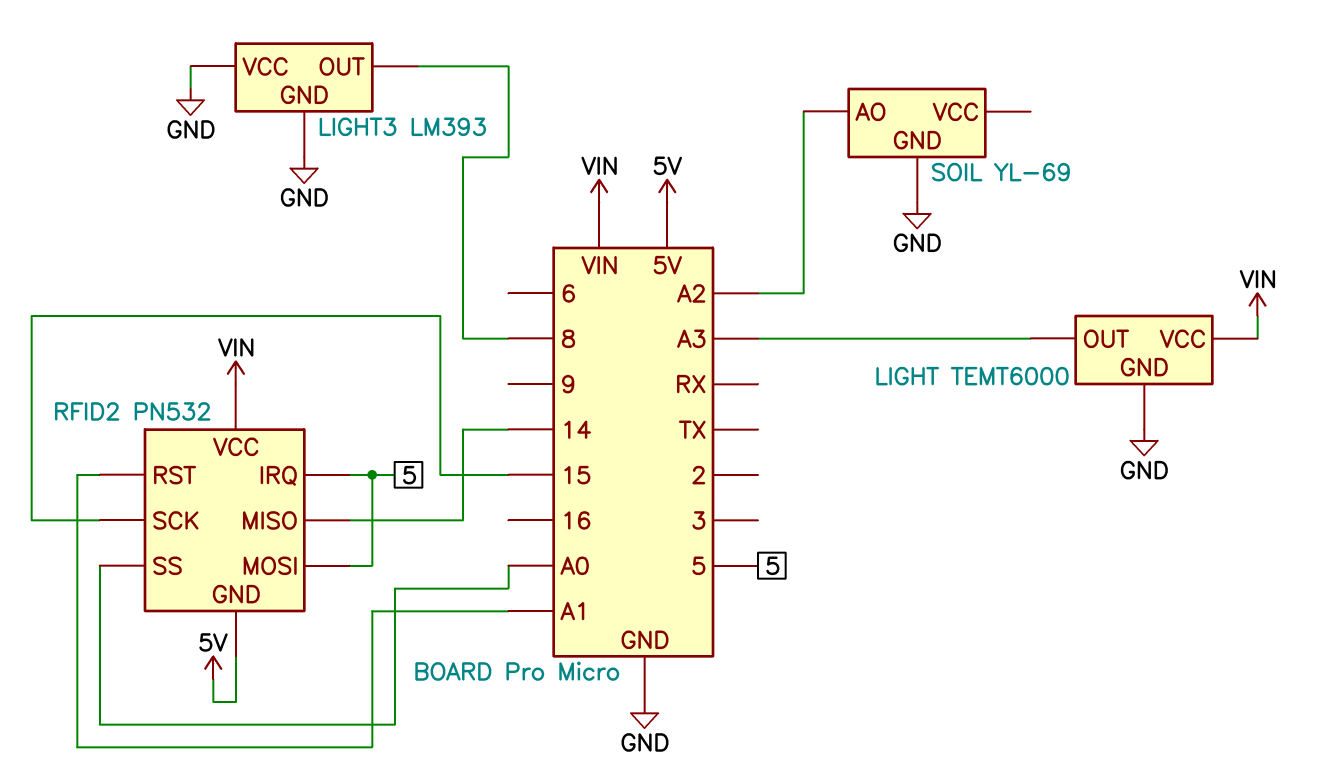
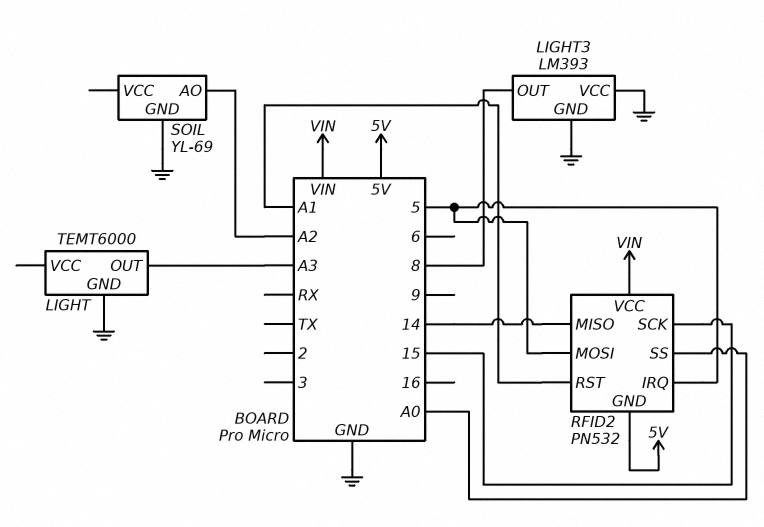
LIGHT pin VCC: VIN -> none

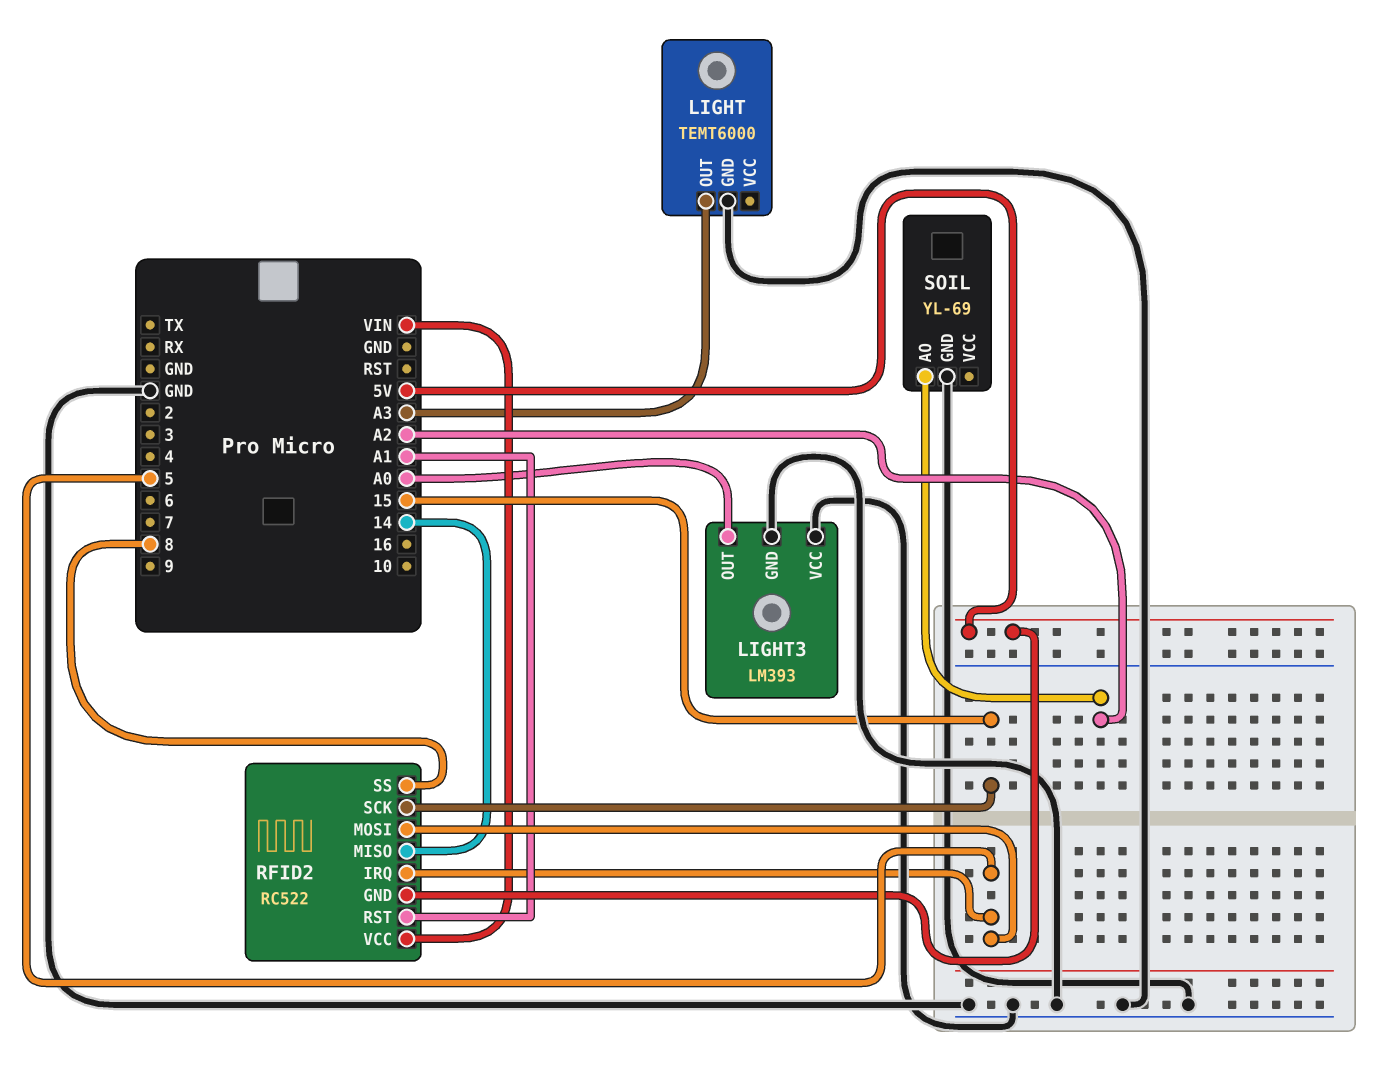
LIGHT3 pin OUT: 8 -> A0
RFID2: PN532 -> RC522
RFID2 pin SS: A0 -> 8

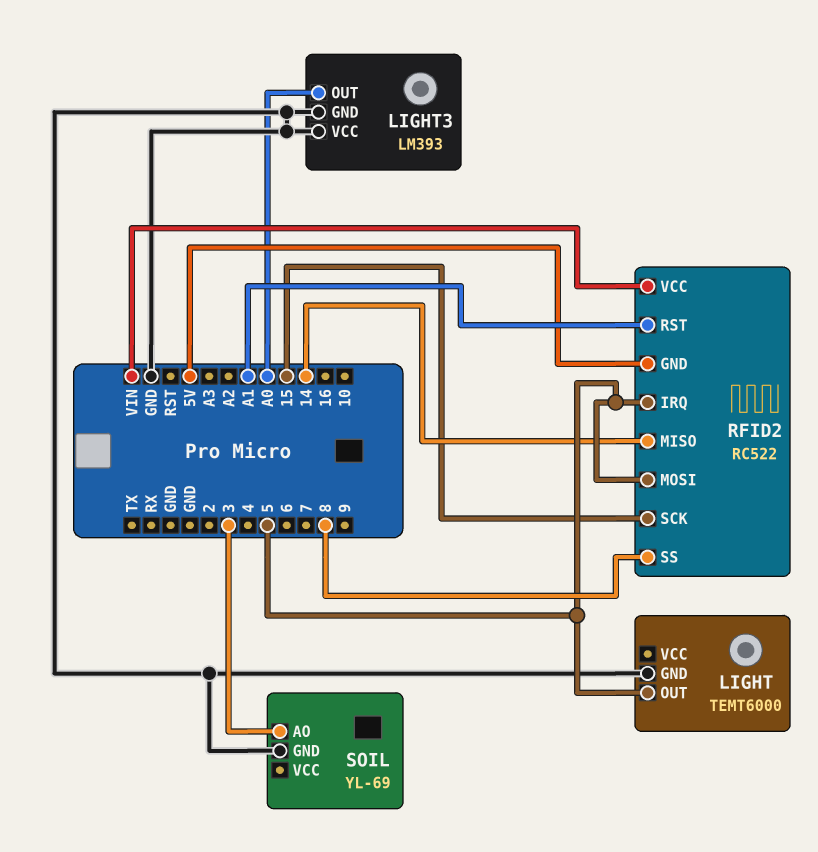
LIGHT pin OUT: A3 -> 5
SOIL pin AO: A2 -> 3

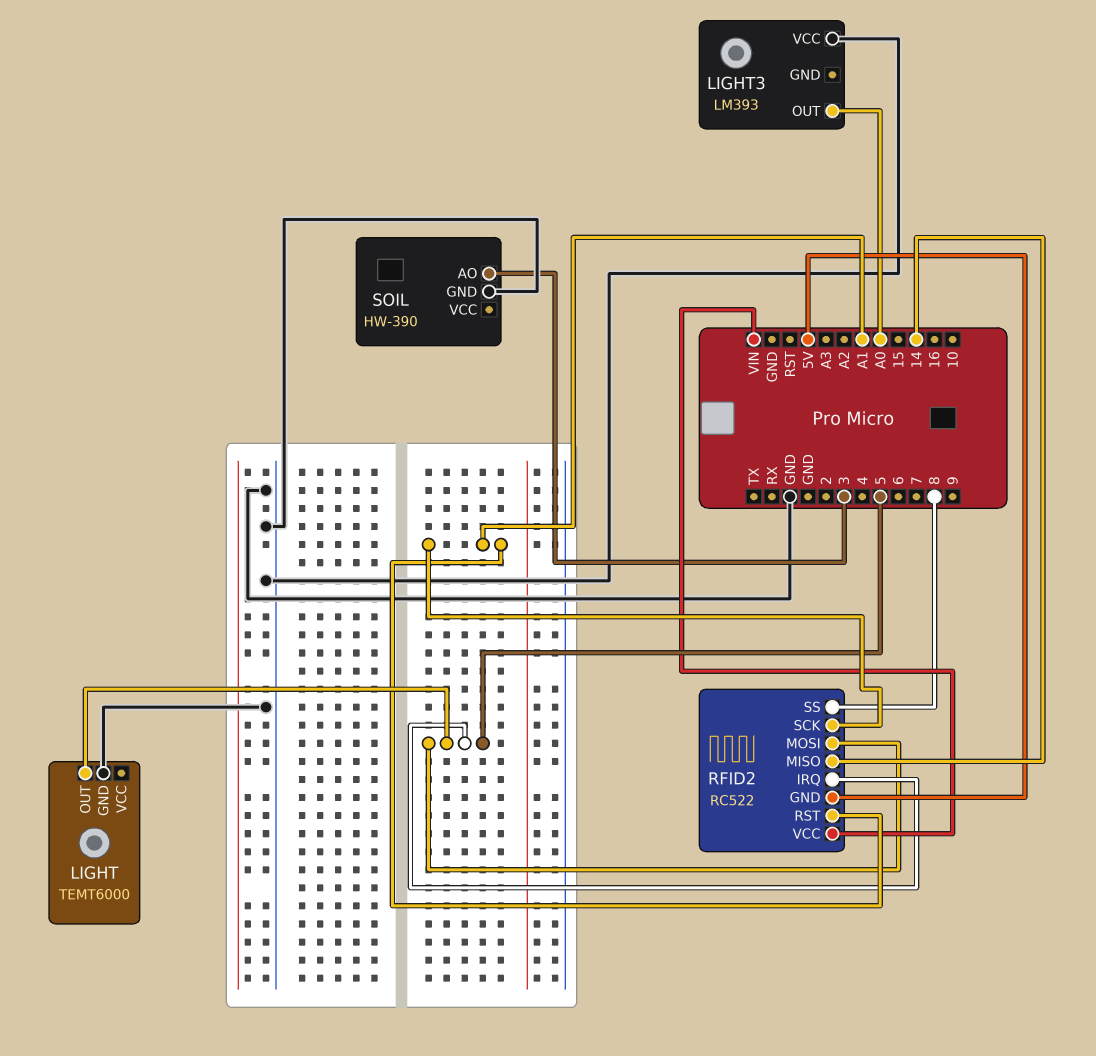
LIGHT3 pin GND: GND -> none
RFID2 pin SCK: 15 -> A1
SOIL: YL-69 -> HW-390

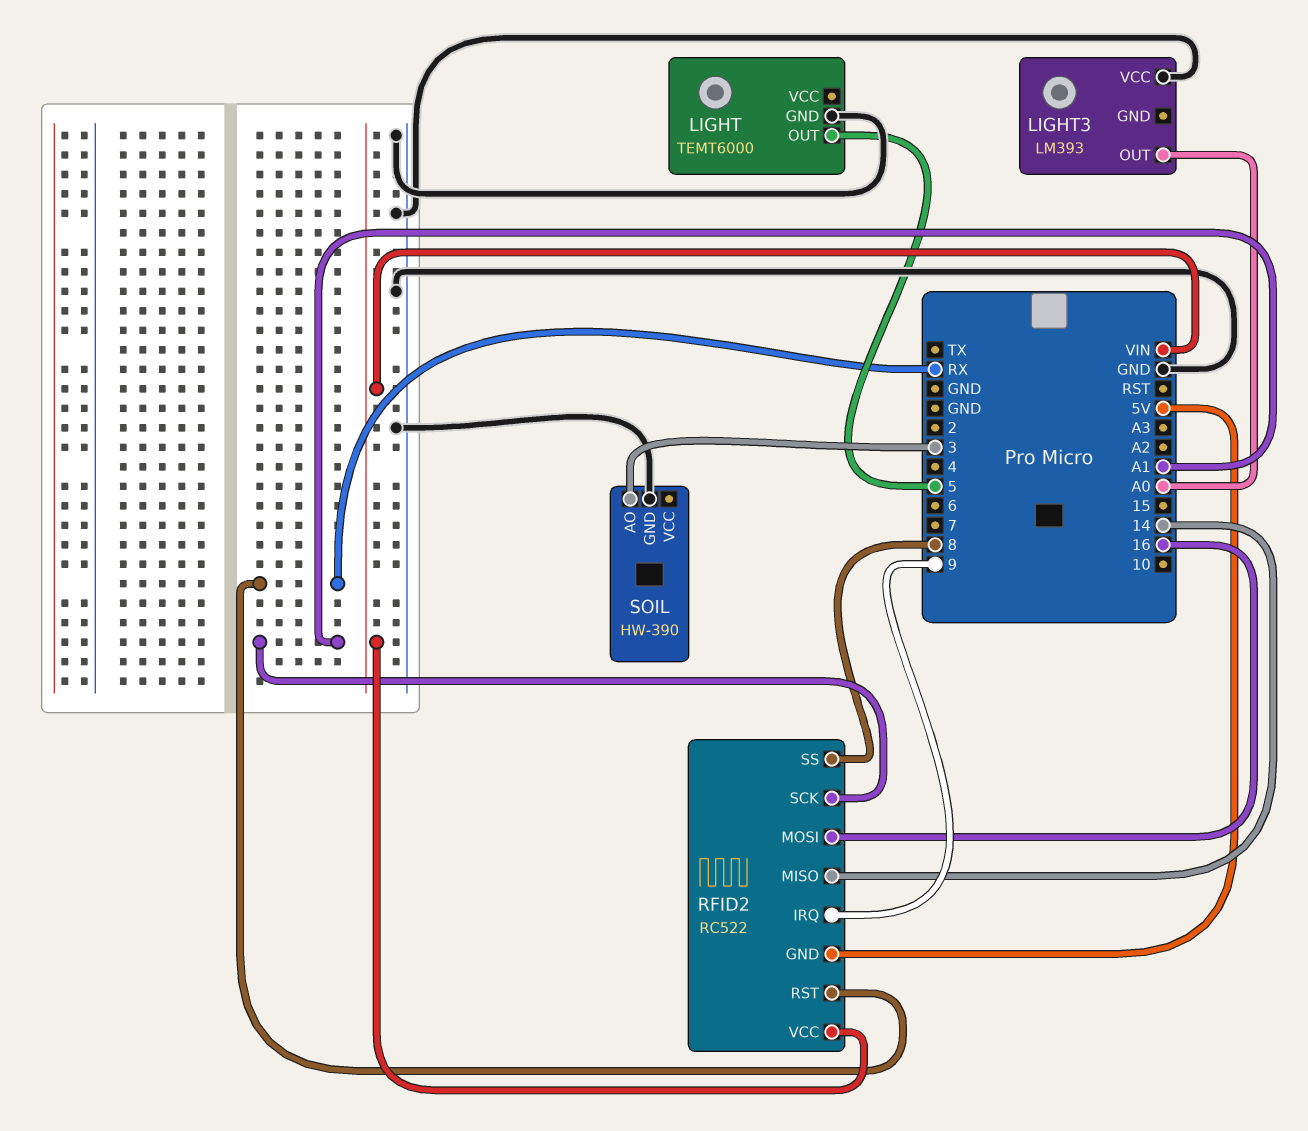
RFID2 pin IRQ: 5 -> 9
RFID2 pin MOSI: 5 -> 16
RFID2 pin RST: A1 -> RX

